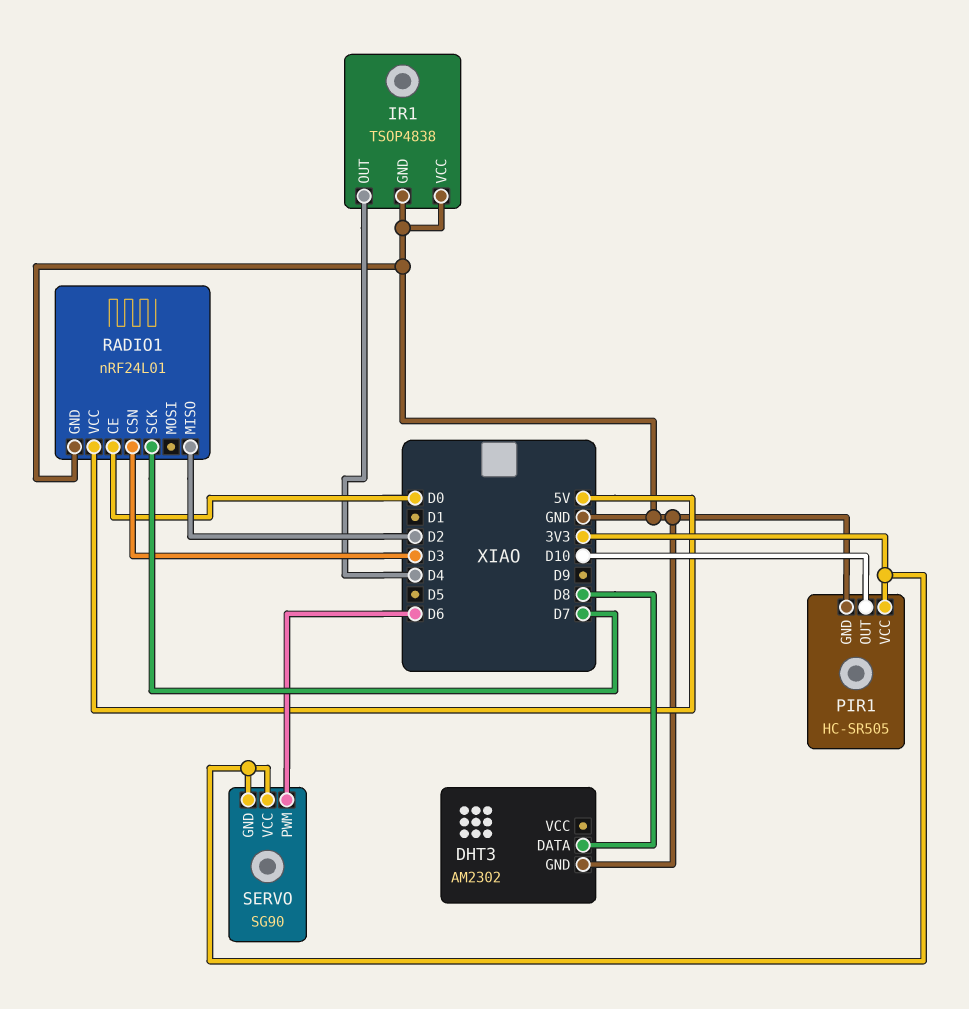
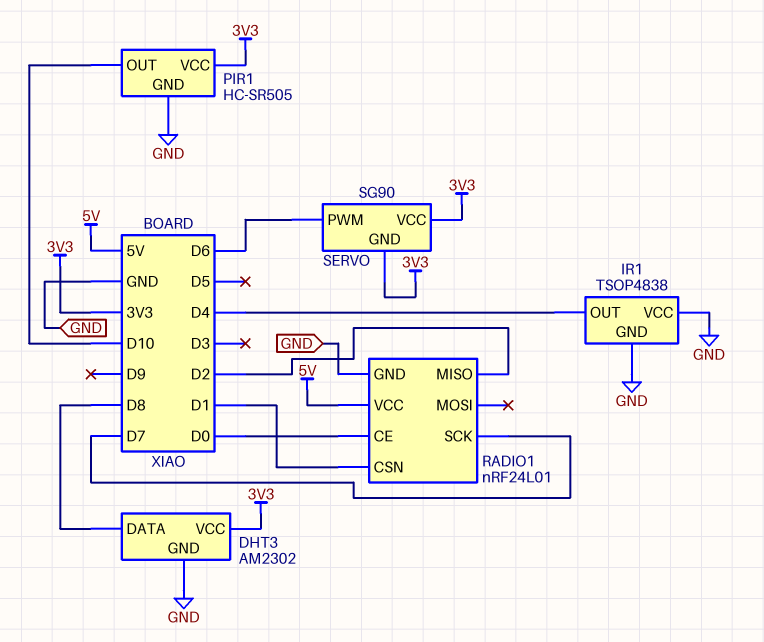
DHT3 pin VCC: none -> 3V3
RADIO1 pin CSN: D3 -> D1

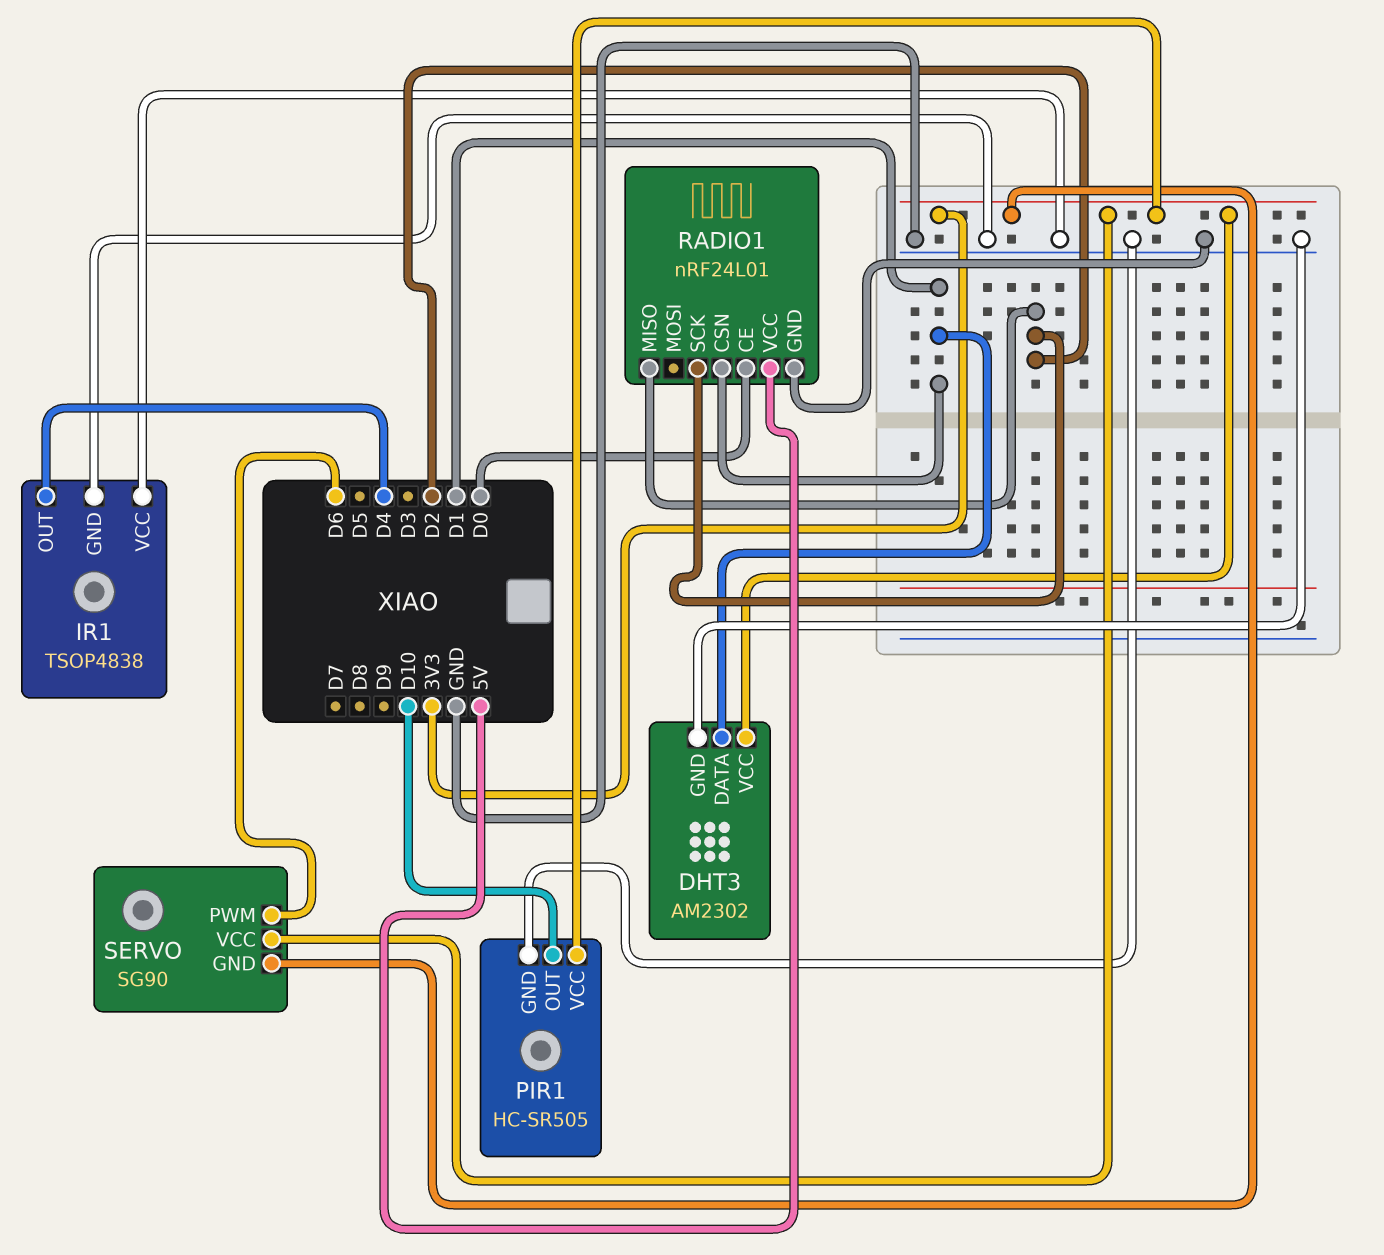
DHT3 pin DATA: D8 -> D1
RADIO1 pin SCK: D7 -> D2

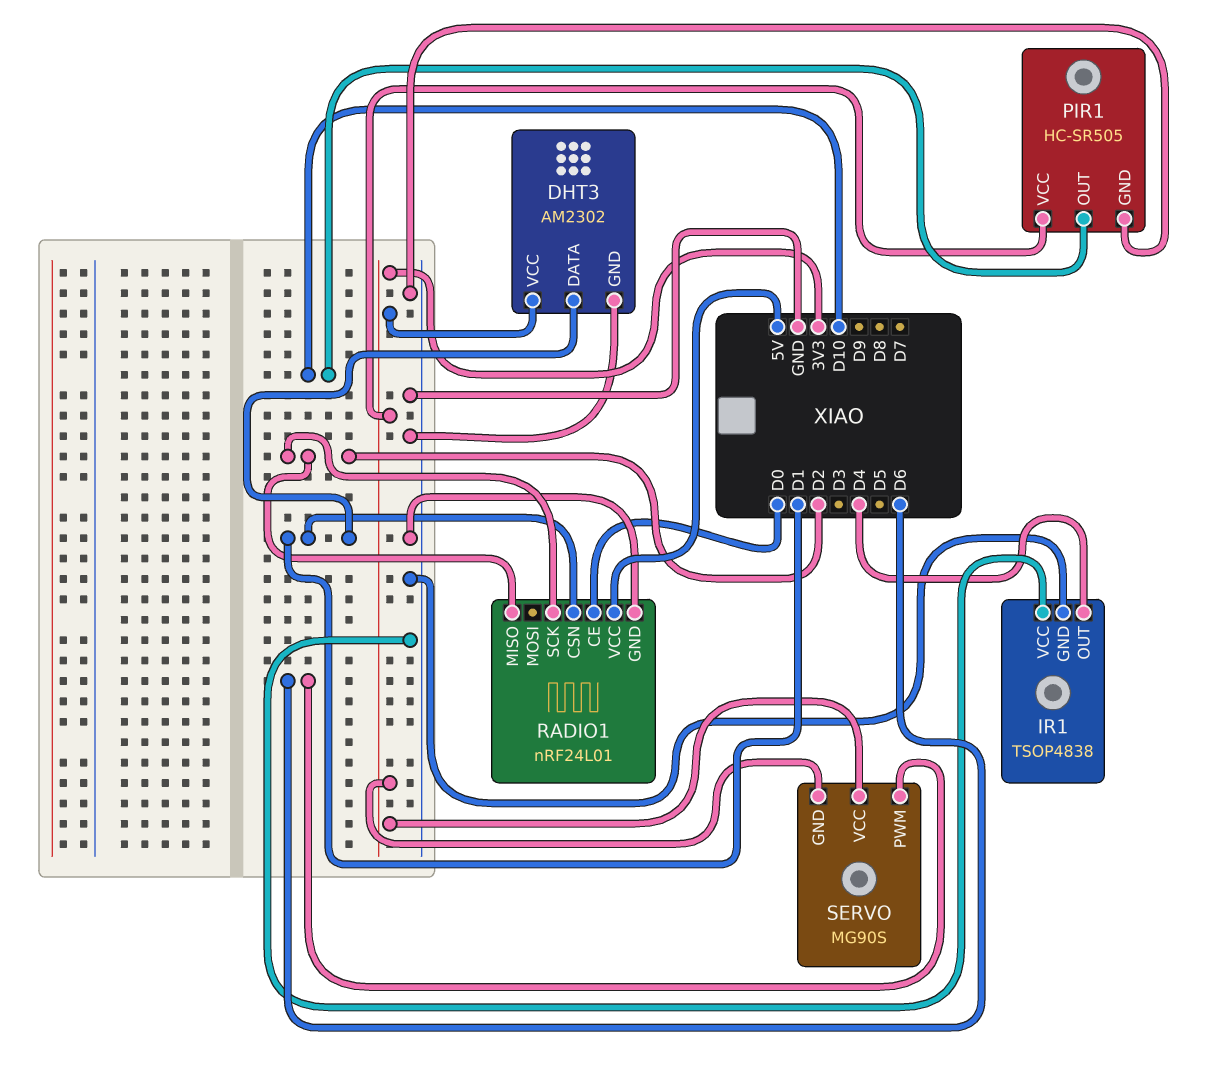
SERVO: SG90 -> MG90S

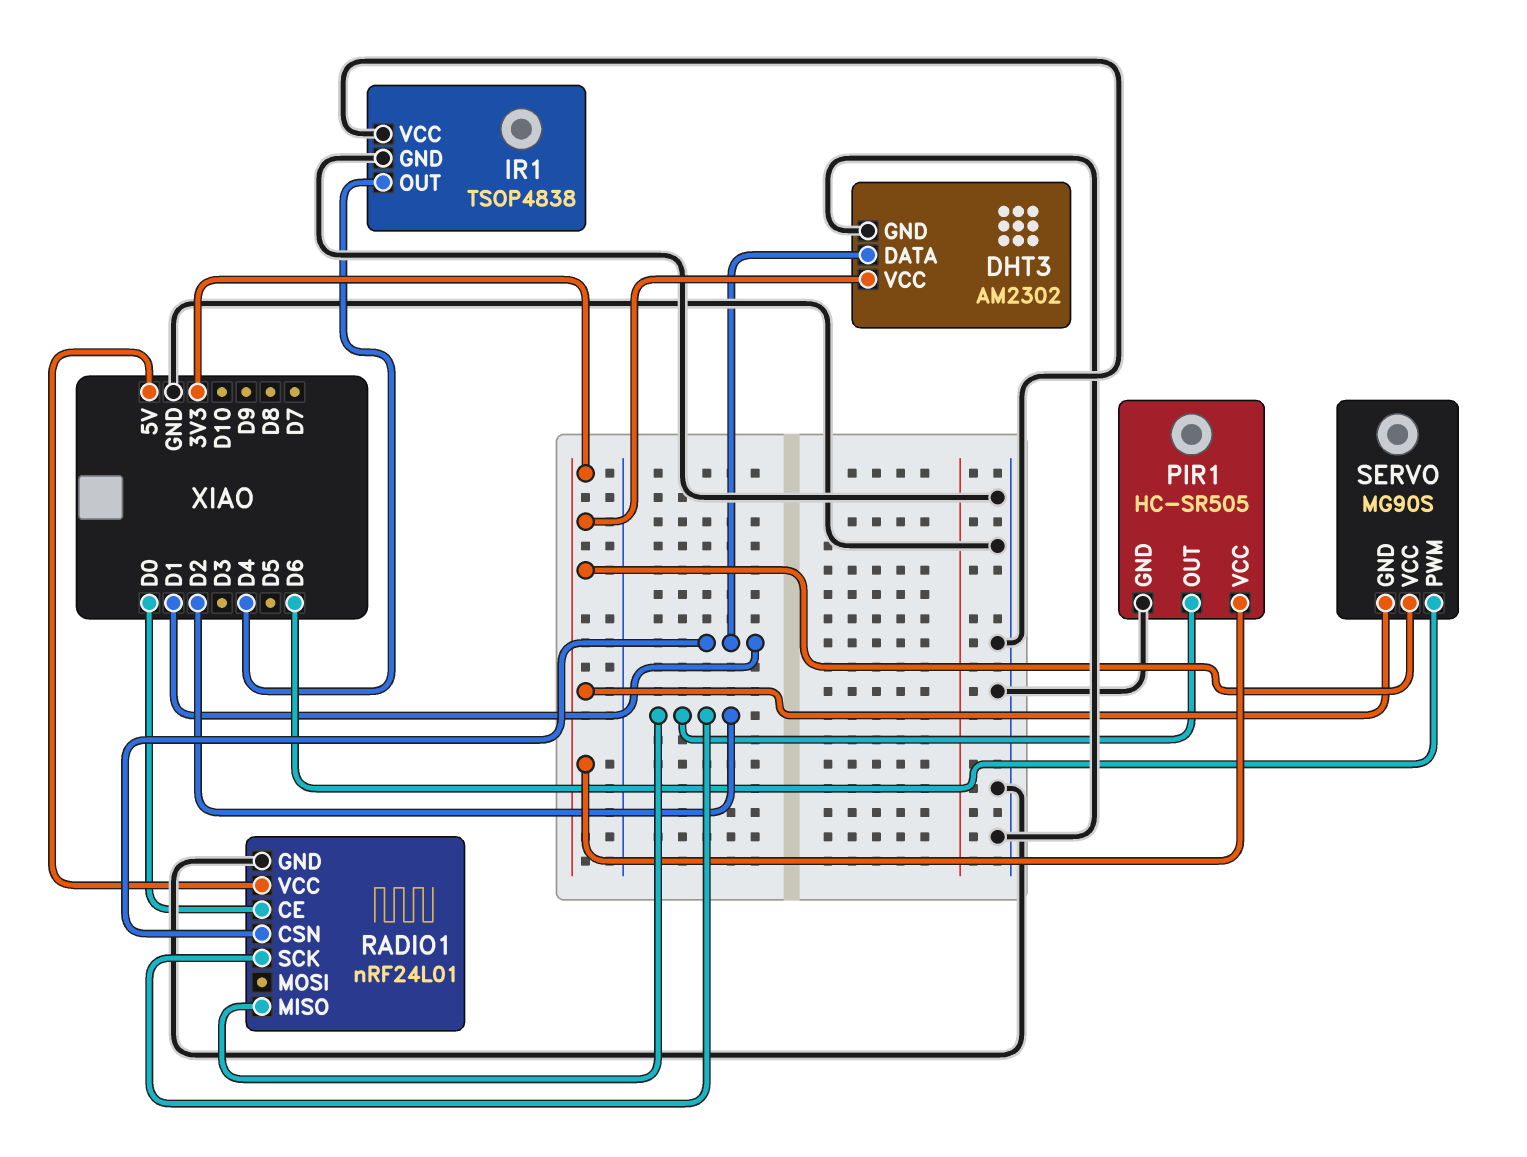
PIR1 pin OUT: D10 -> D2

